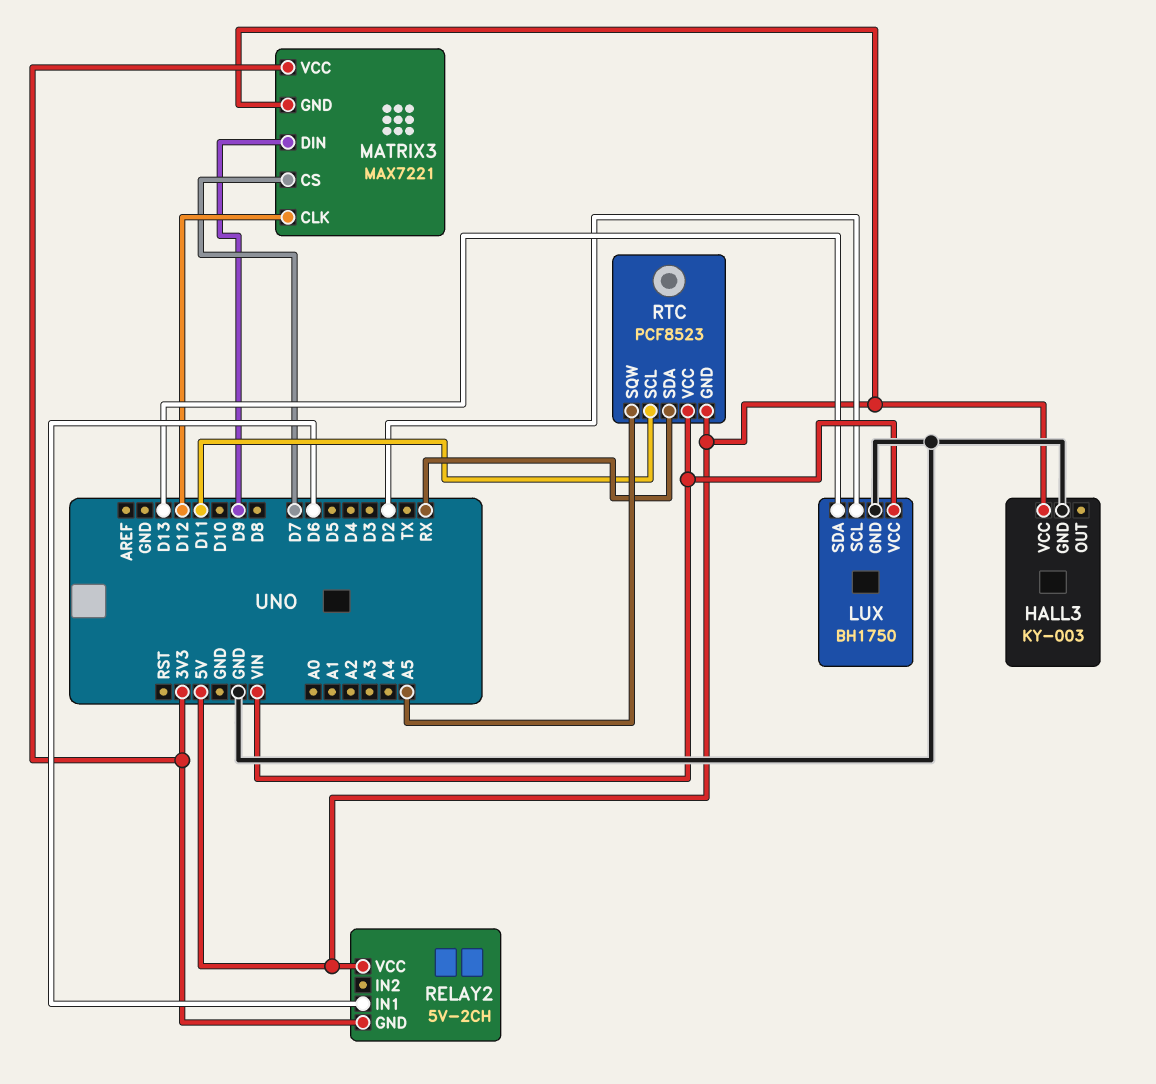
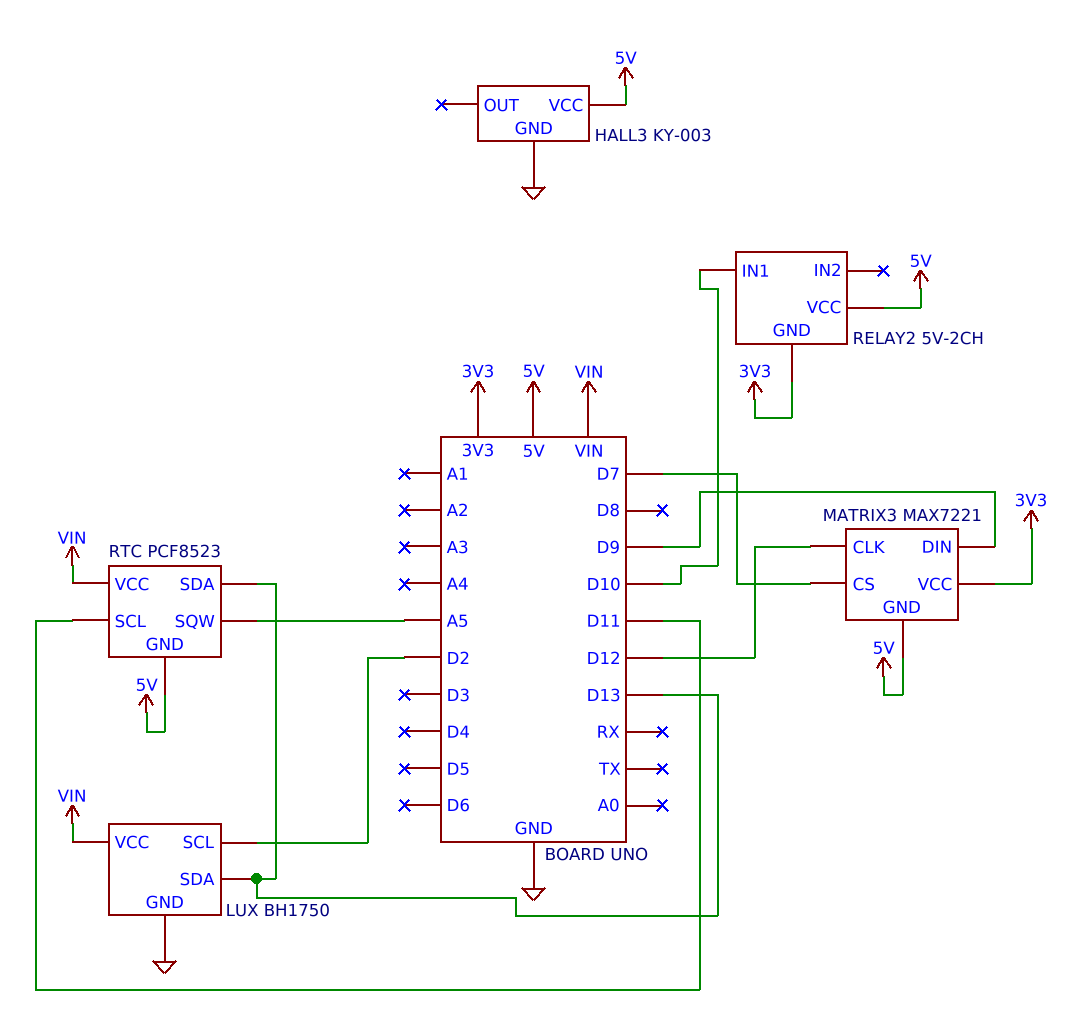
RELAY2 pin IN1: D6 -> D10
RTC pin SDA: RX -> D13

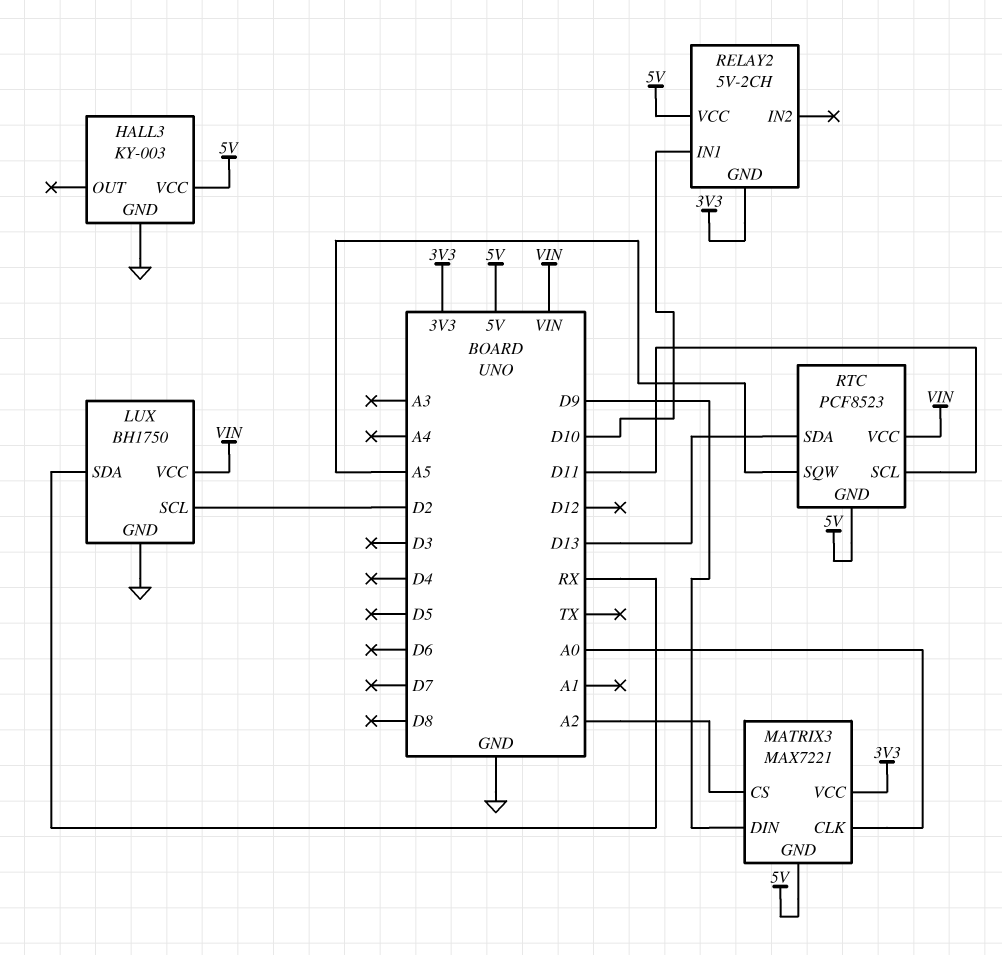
LUX pin SDA: D13 -> RX
MATRIX3 pin CLK: D12 -> A0
MATRIX3 pin CS: D7 -> A2

